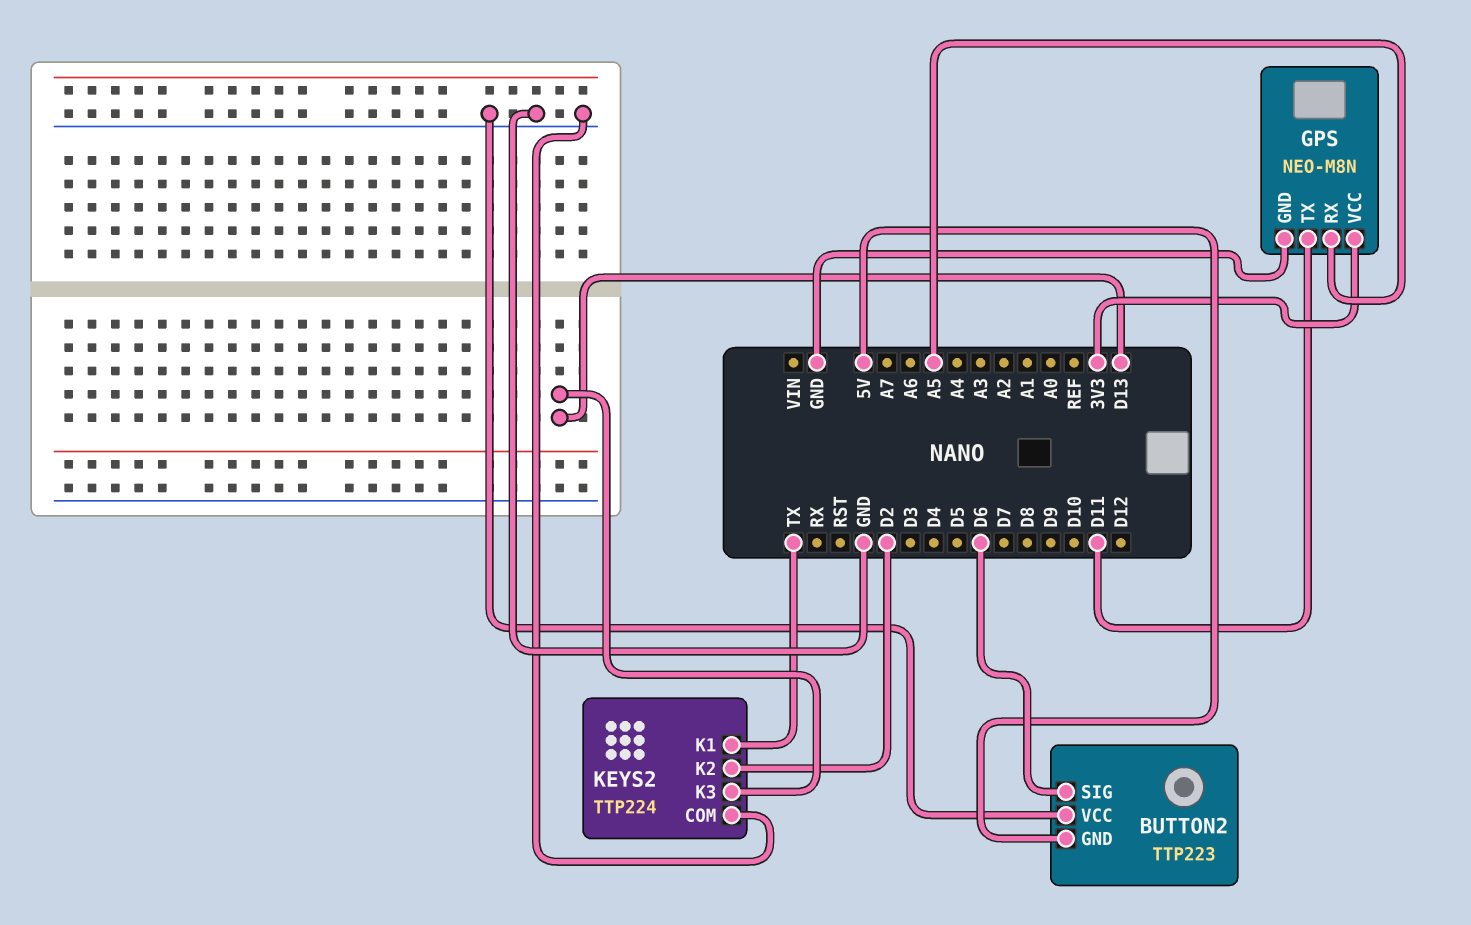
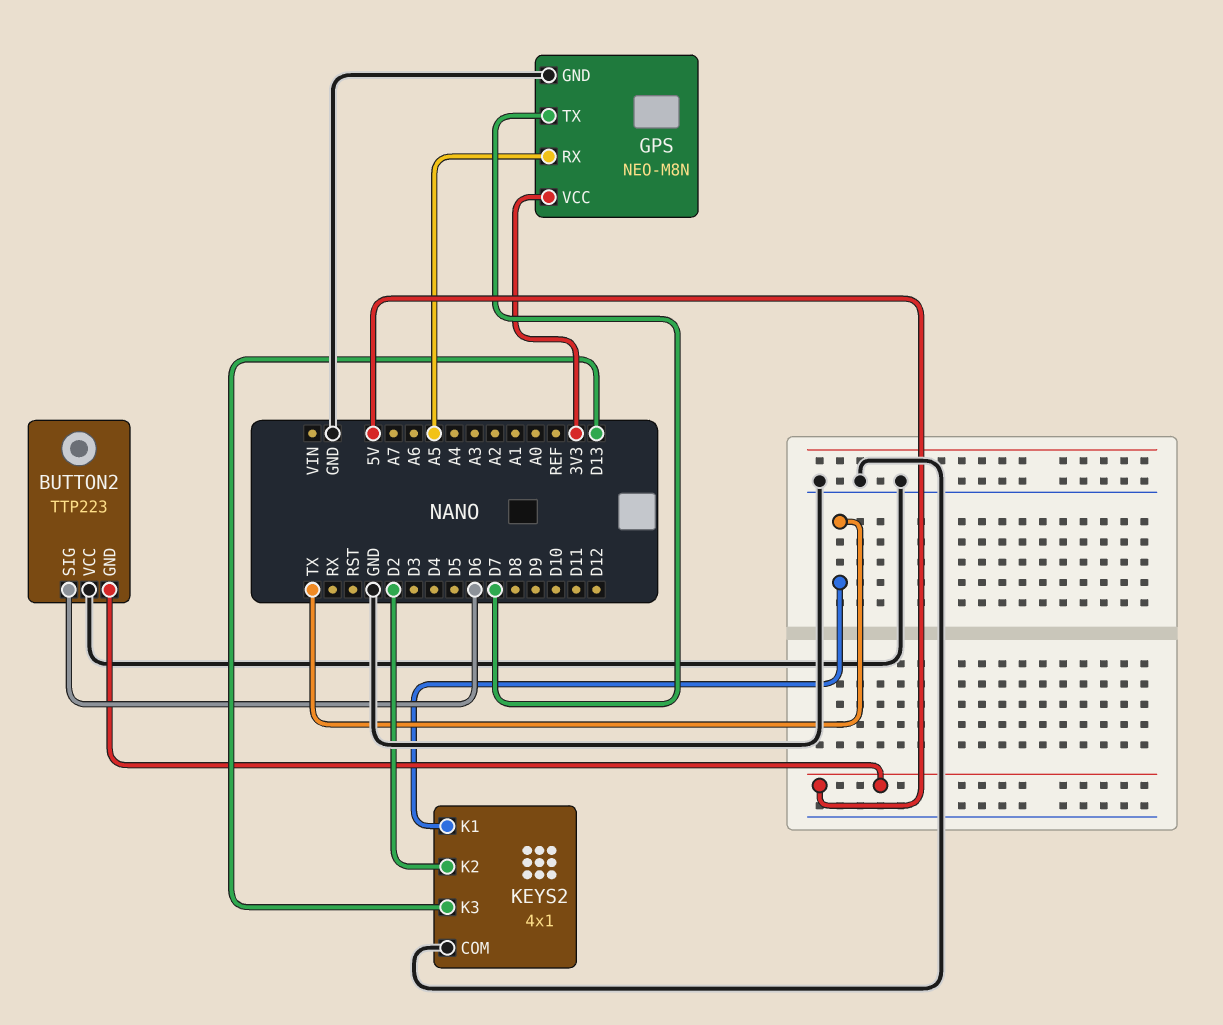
GPS pin TX: D11 -> D7
KEYS2: TTP224 -> 4x1

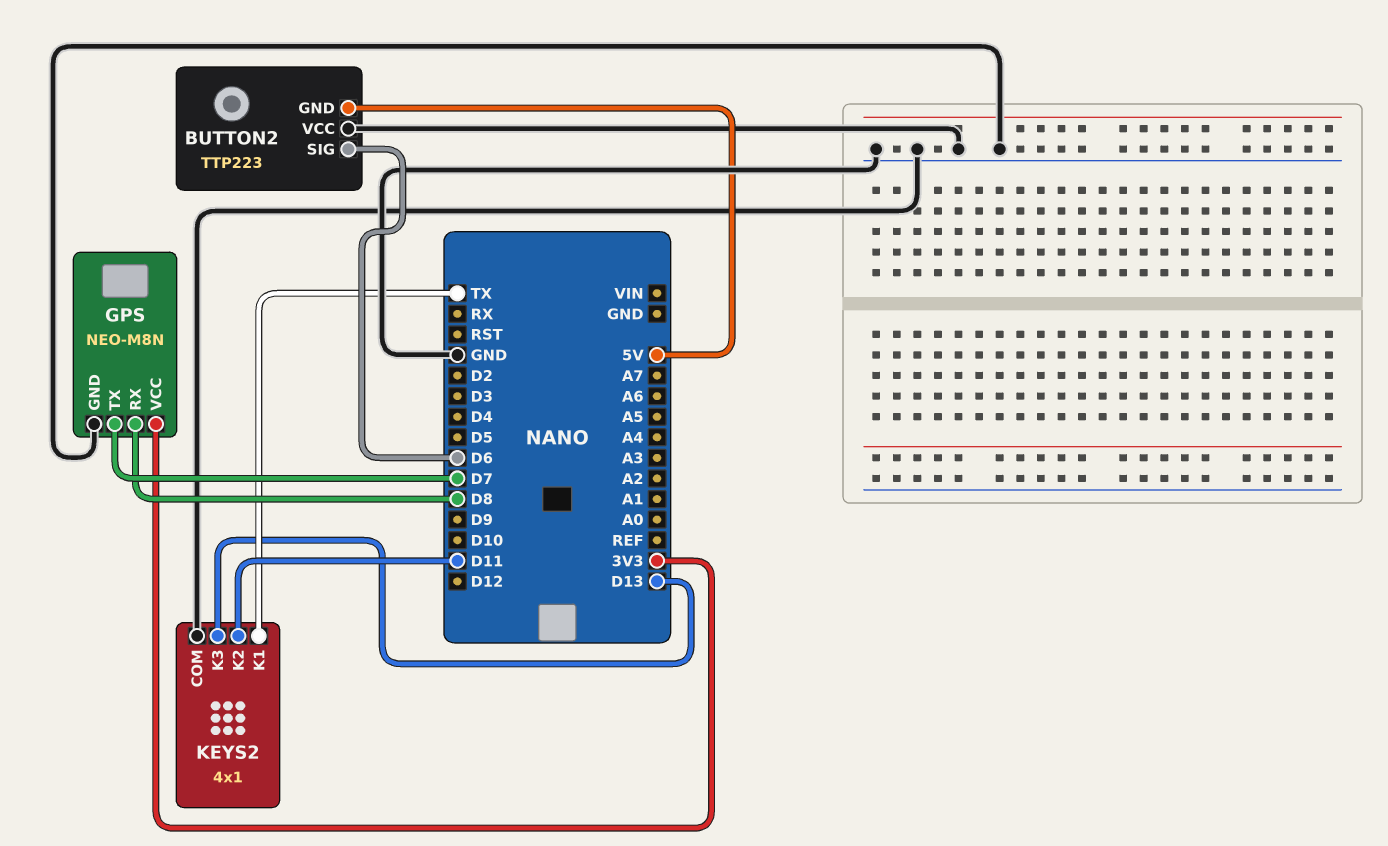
GPS pin RX: A5 -> D8
KEYS2 pin K2: D2 -> D11

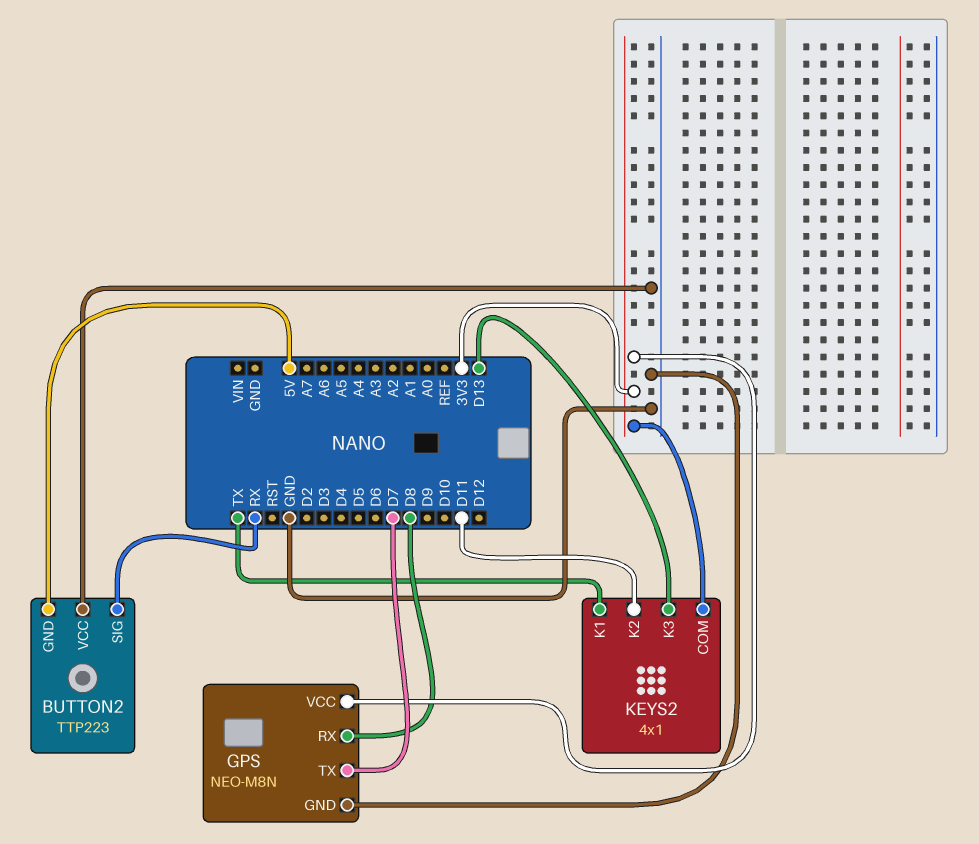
BUTTON2 pin SIG: D6 -> RX
KEYS2 pin COM: GND -> 3V3

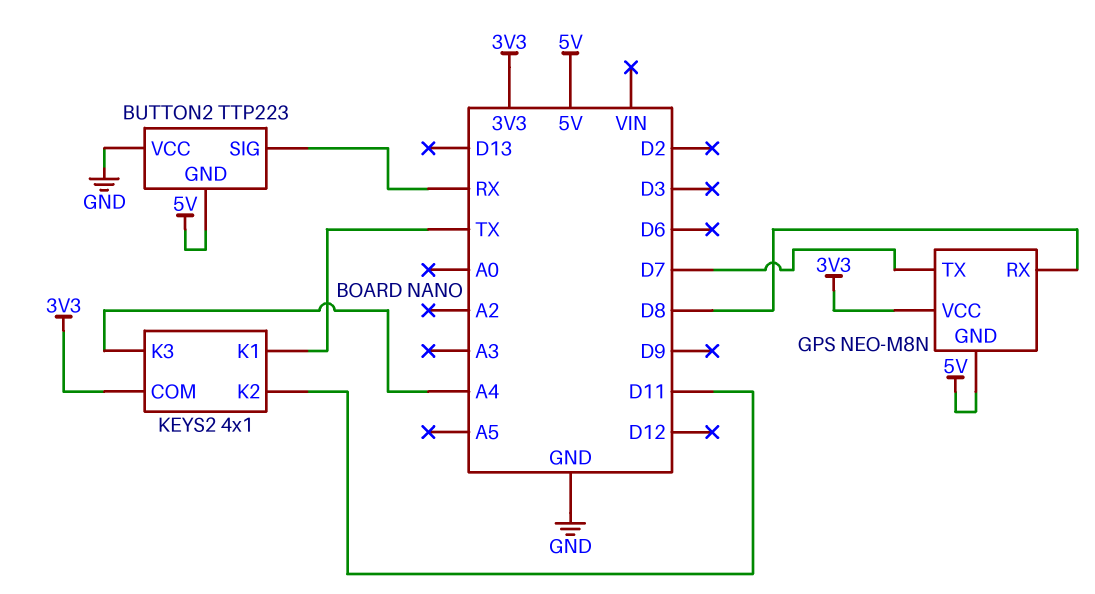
GPS pin GND: GND -> 5V
KEYS2 pin K3: D13 -> A4

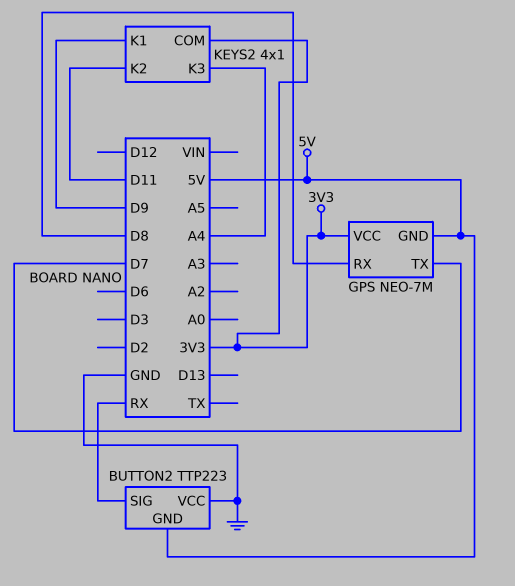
GPS: NEO-M8N -> NEO-7M
KEYS2 pin K1: TX -> D9

